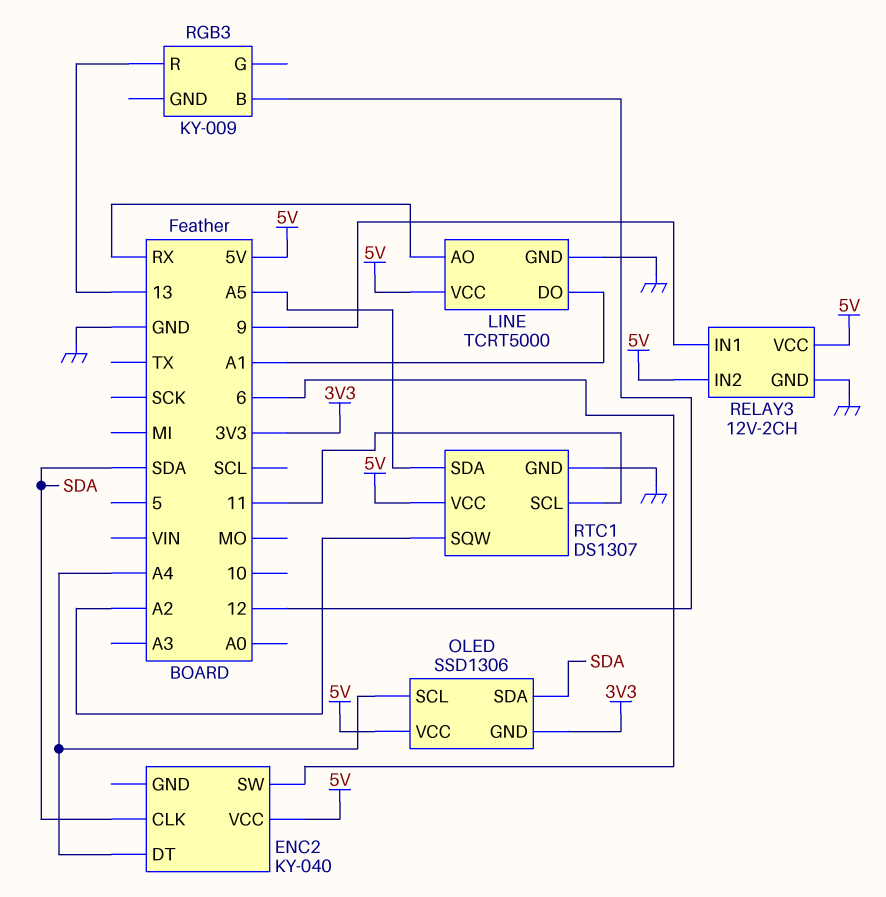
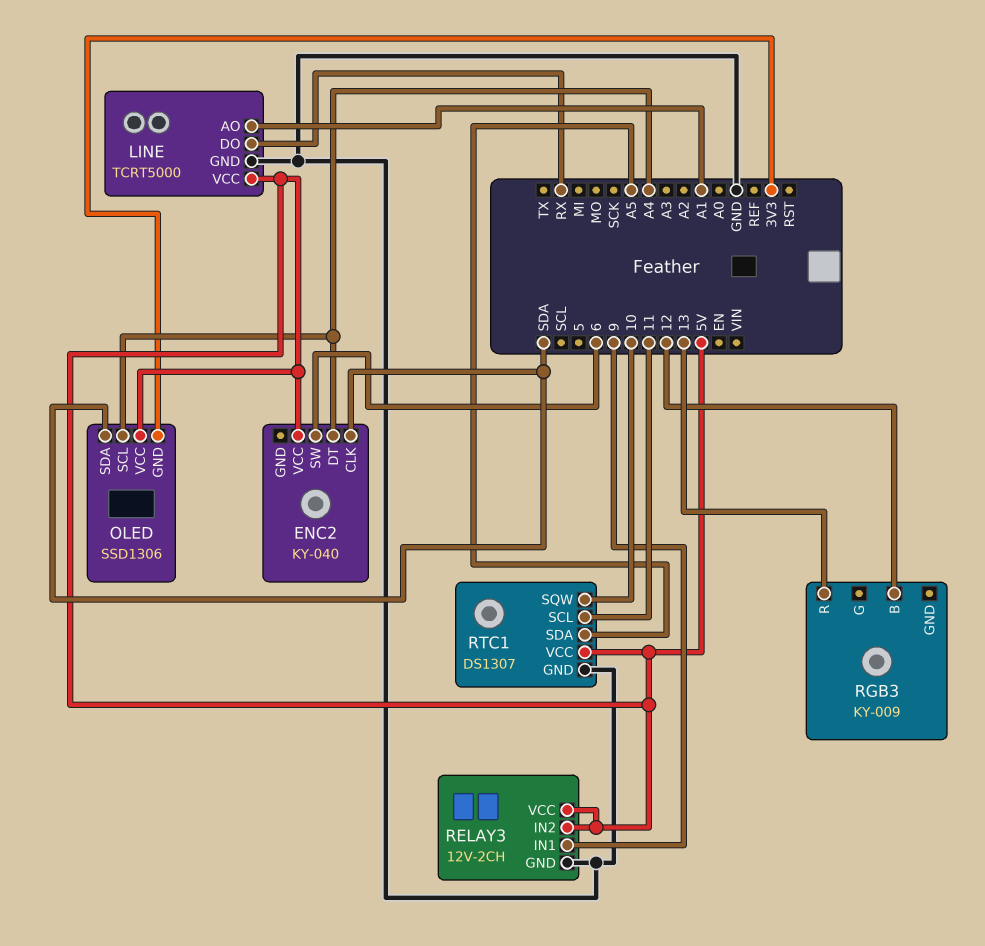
LINE pin AO: RX -> A1
LINE pin DO: A1 -> RX
RTC1 pin SQW: A2 -> 10

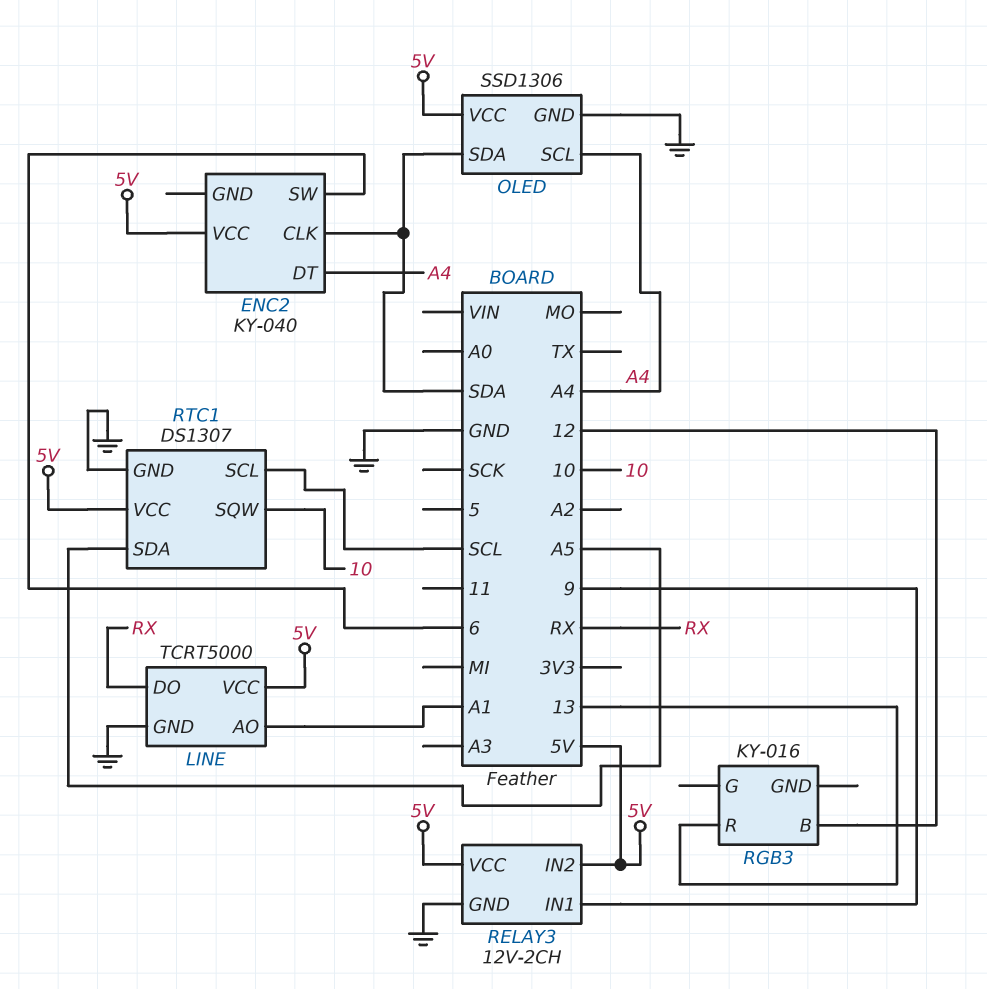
OLED pin GND: 3V3 -> GND
RGB3: KY-009 -> KY-016
RTC1 pin SCL: 11 -> SCL

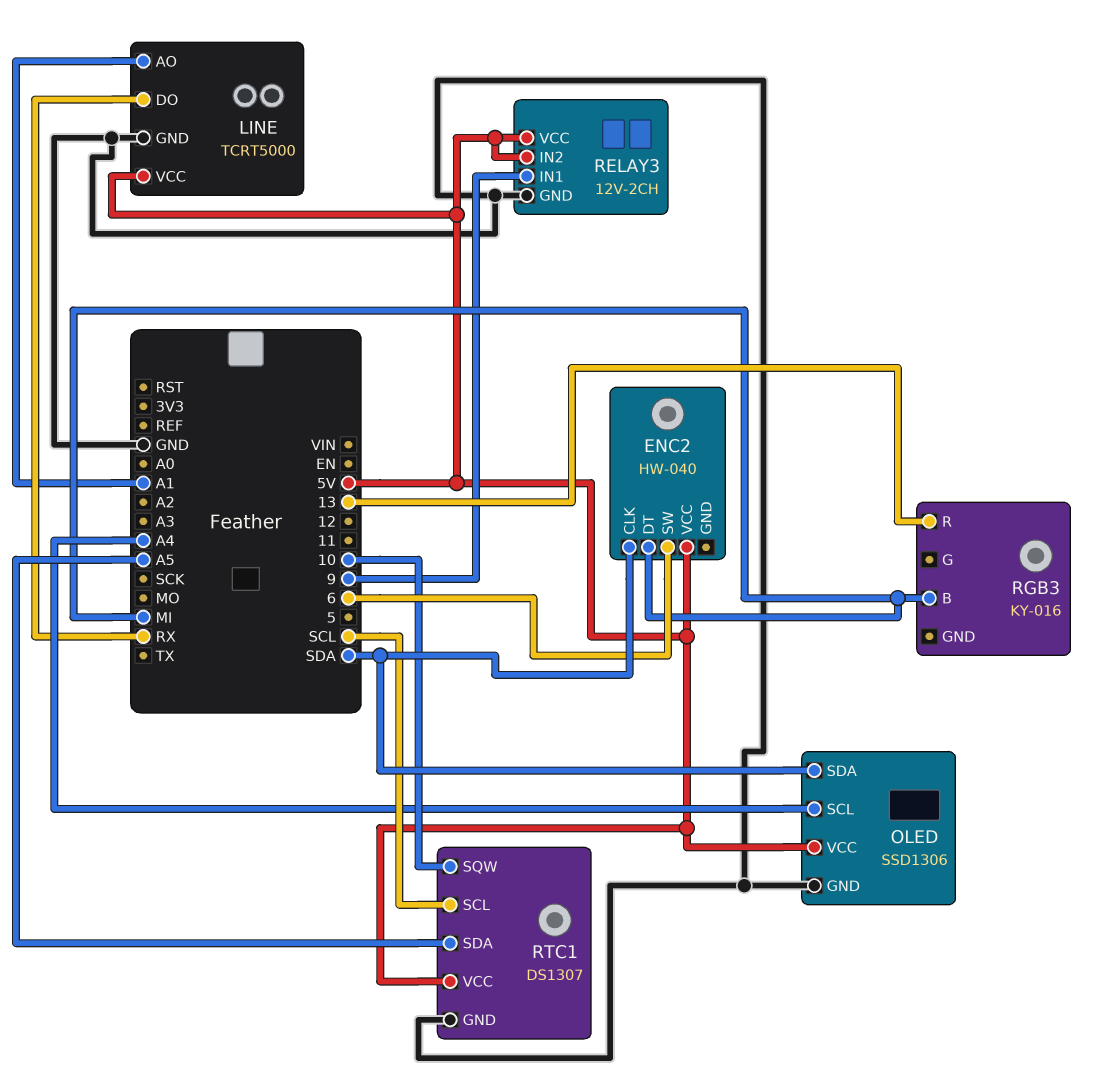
ENC2: KY-040 -> HW-040
ENC2 pin DT: A4 -> MI
RGB3 pin B: 12 -> MI

